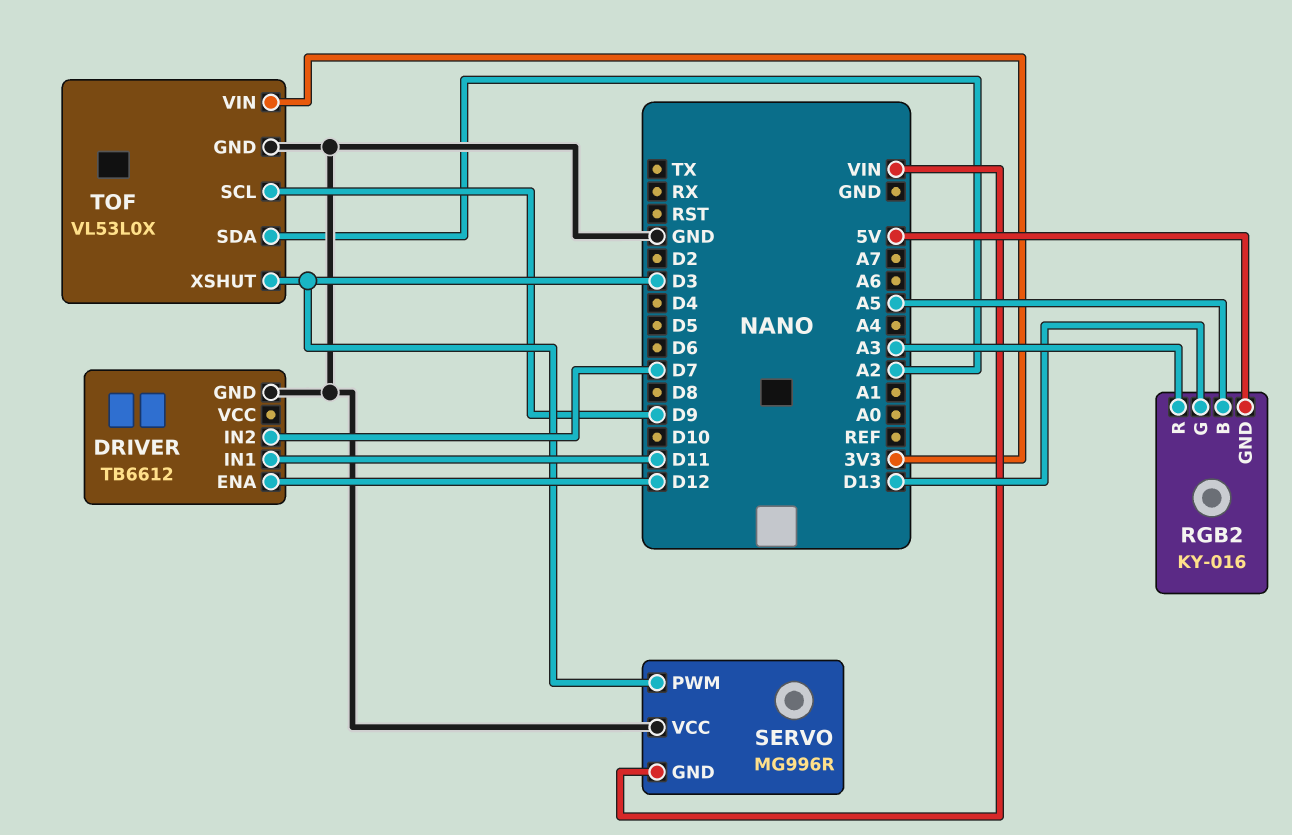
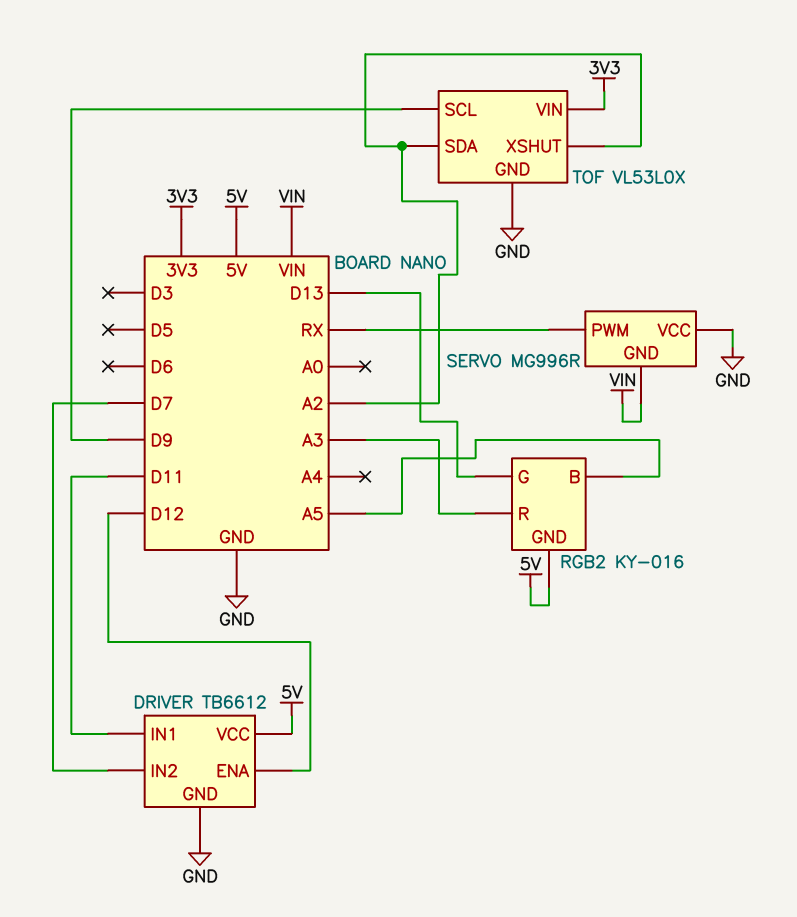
DRIVER pin VCC: none -> 5V
SERVO pin PWM: D3 -> RX
TOF pin XSHUT: D3 -> A2

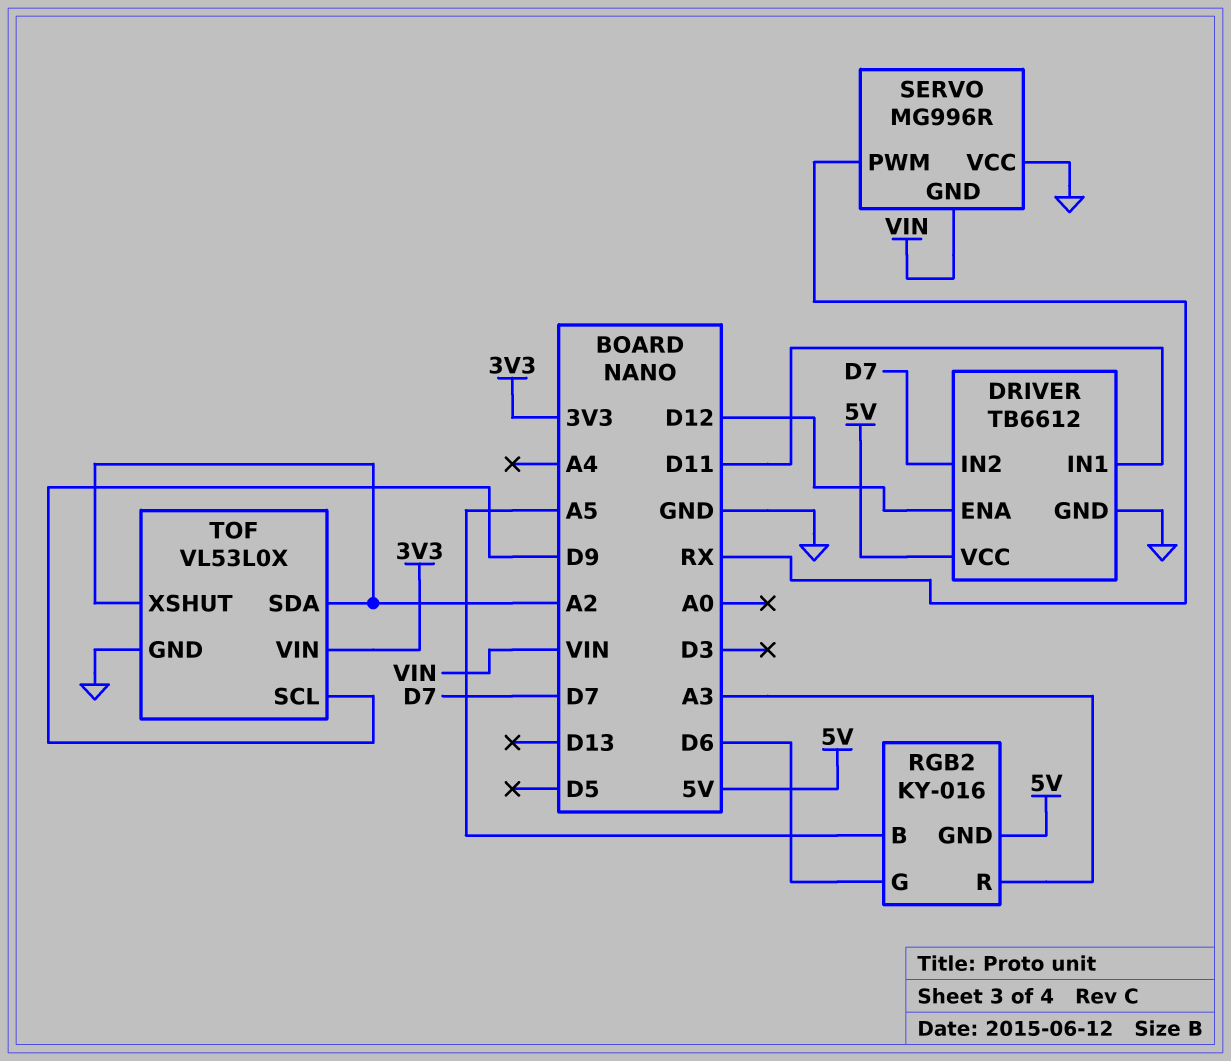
RGB2 pin G: D13 -> D6

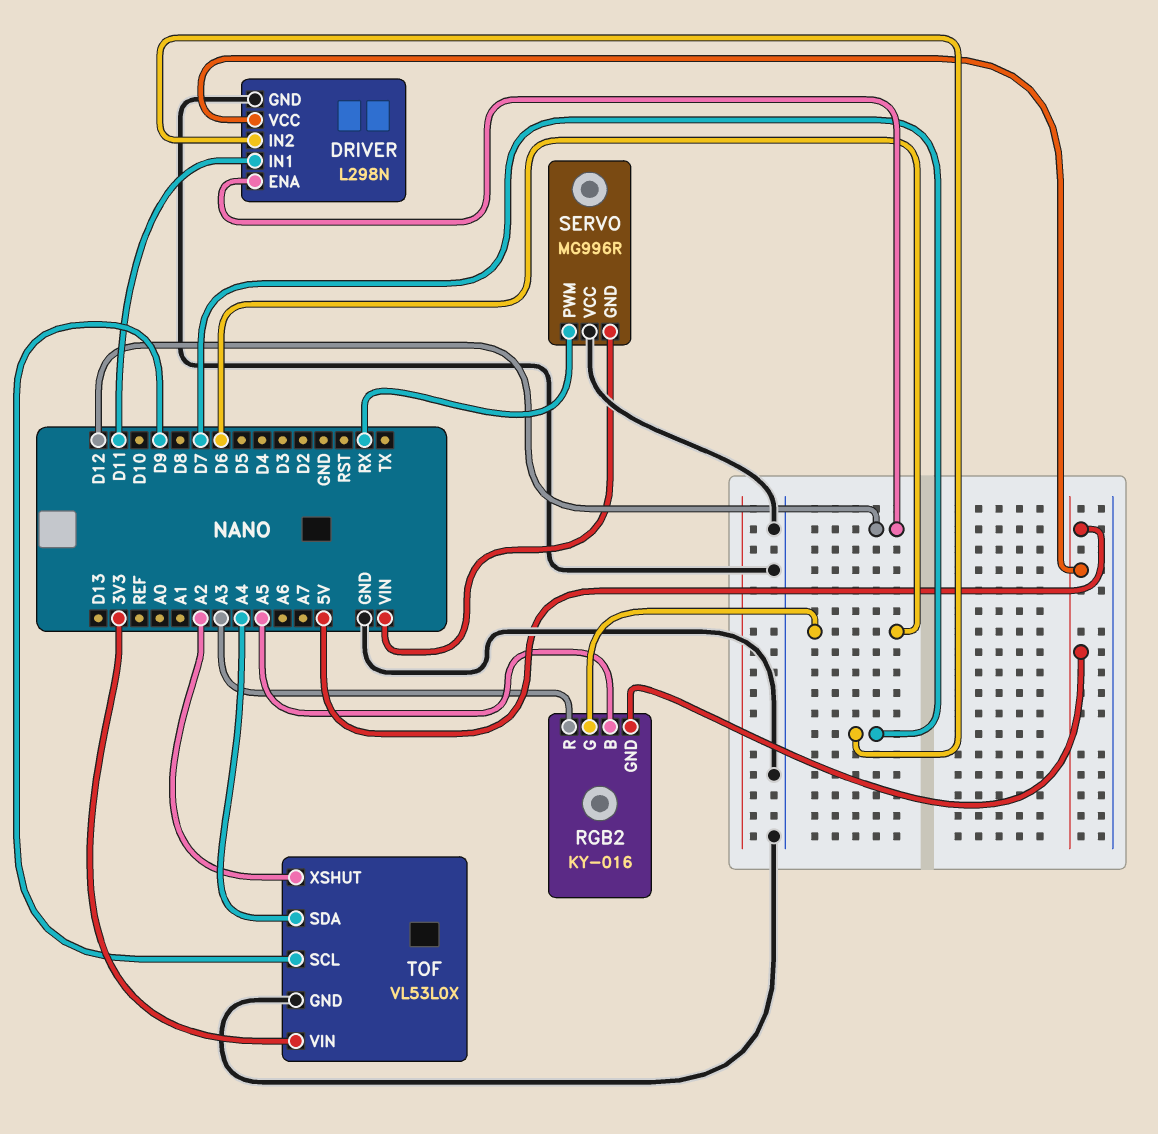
DRIVER: TB6612 -> L298N
TOF pin SDA: A2 -> A4

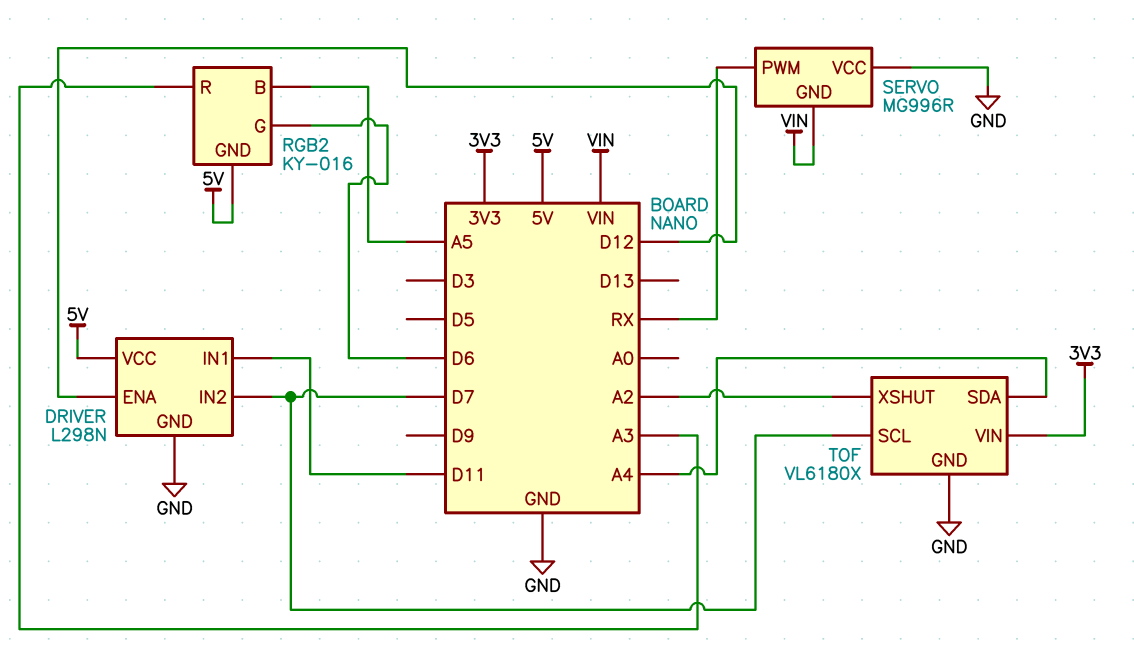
TOF: VL53L0X -> VL6180X
TOF pin SCL: D9 -> D7

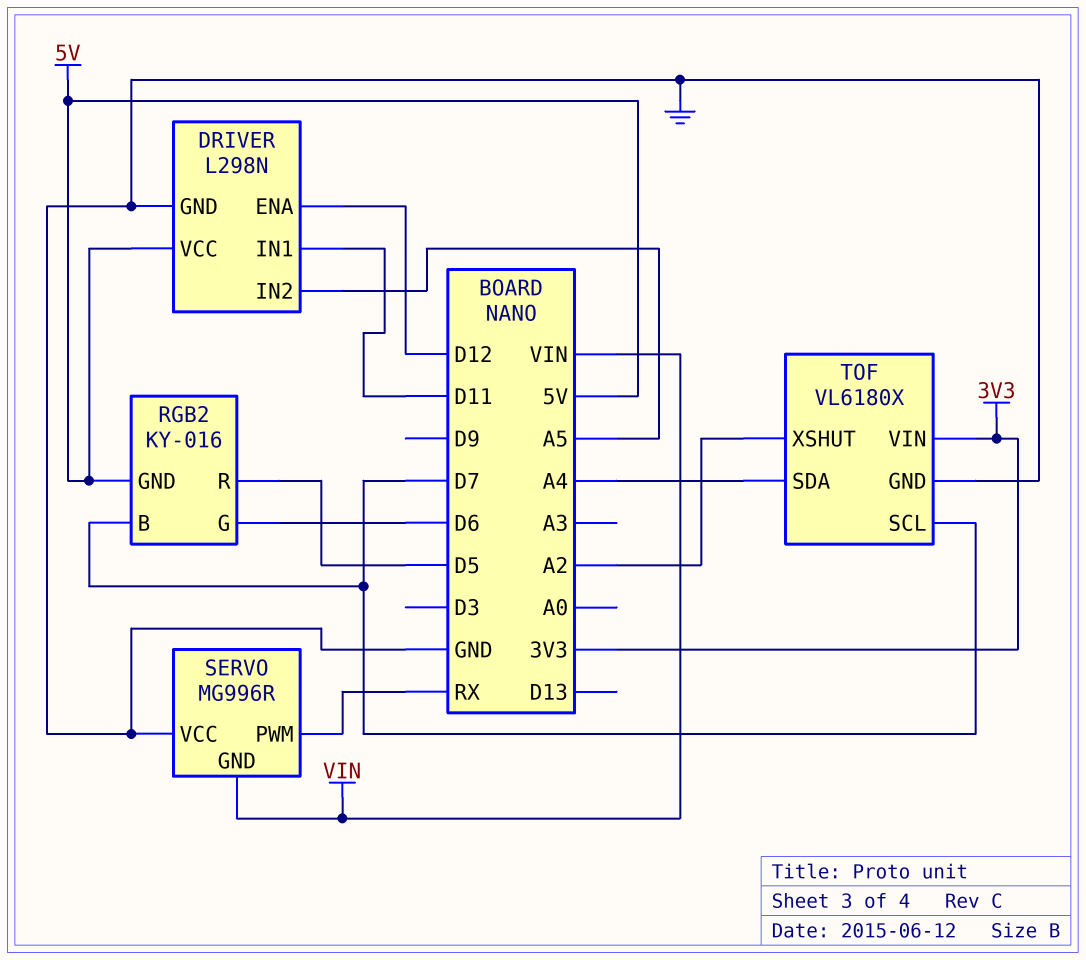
DRIVER pin IN2: D7 -> A5
RGB2 pin B: A5 -> D7
RGB2 pin R: A3 -> D5

